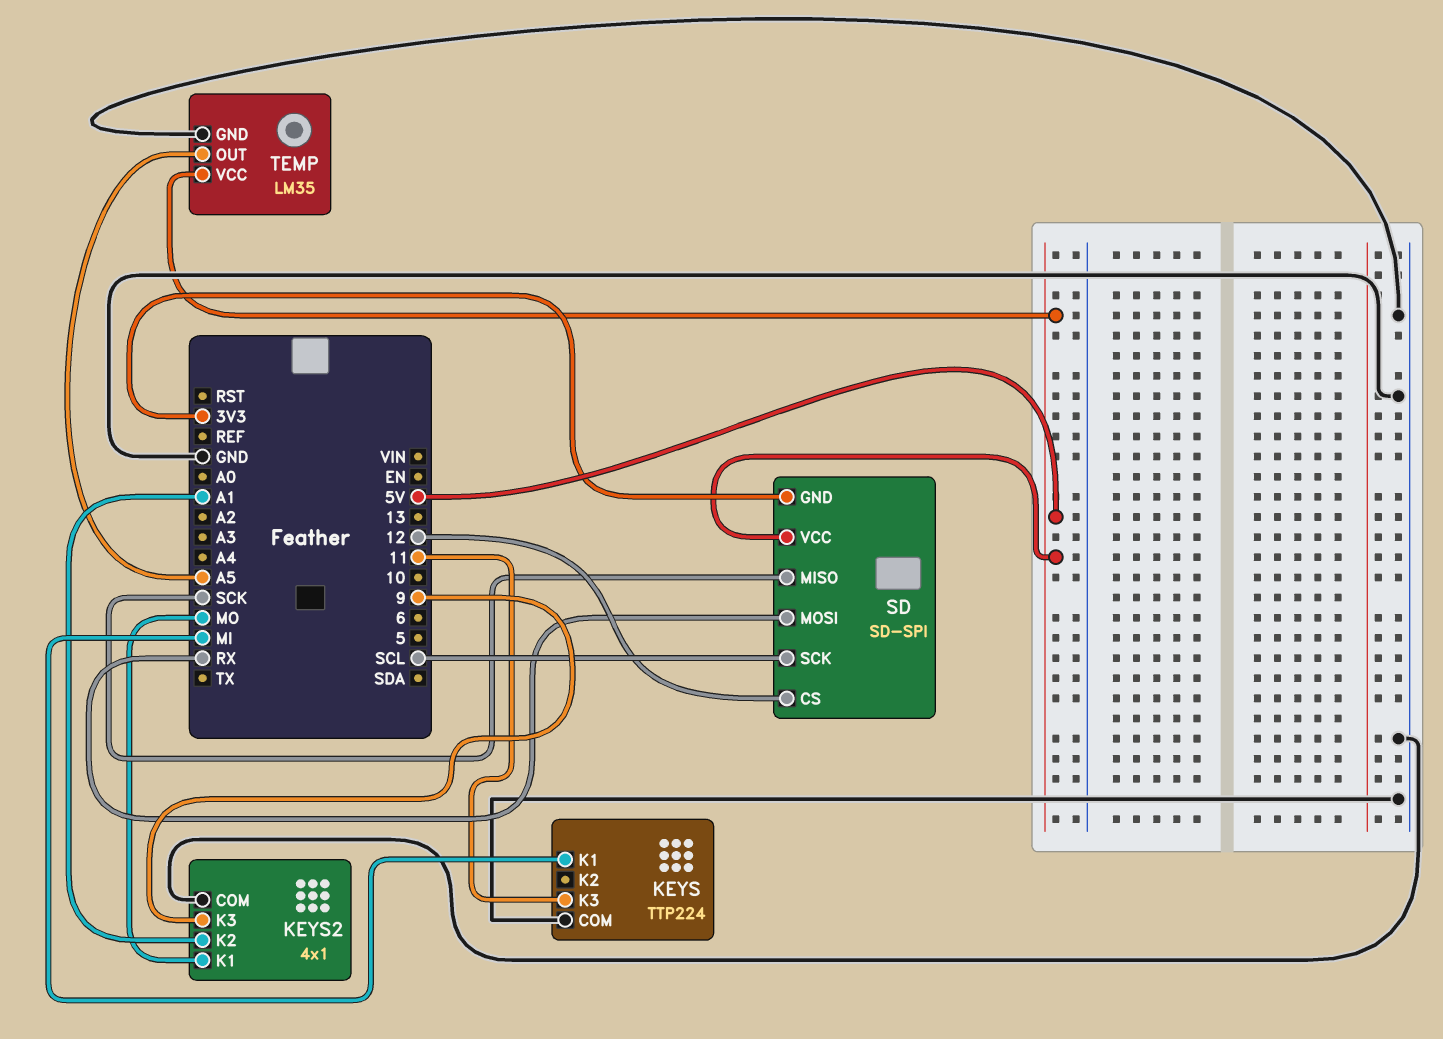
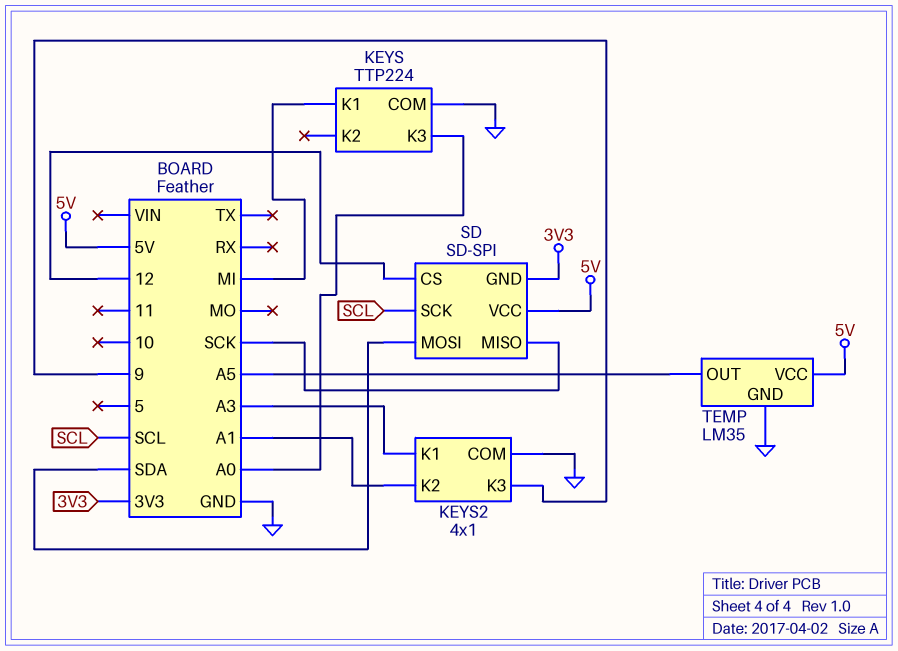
KEYS pin K3: 11 -> A0
KEYS2 pin K1: MO -> A3
SD pin MOSI: RX -> SDA

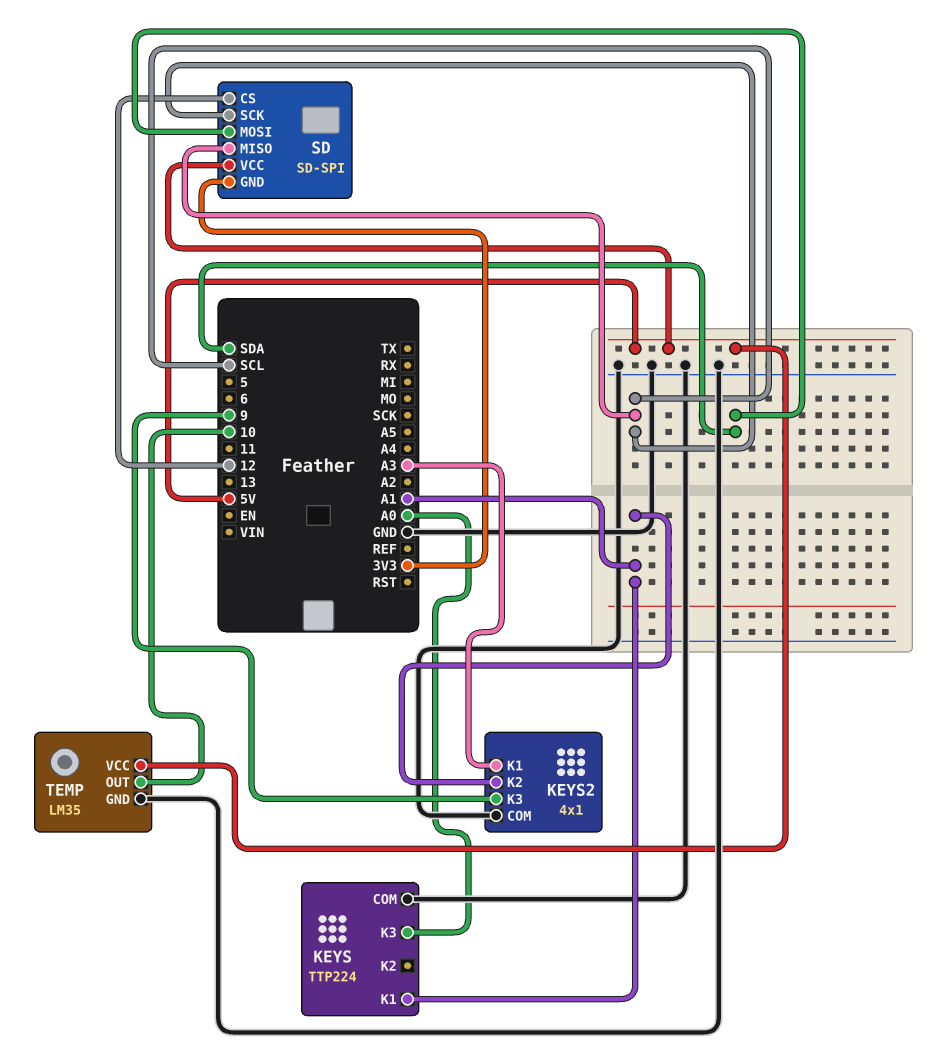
KEYS pin K1: MI -> A1
SD pin MISO: SCK -> SCL
TEMP pin OUT: A5 -> 10

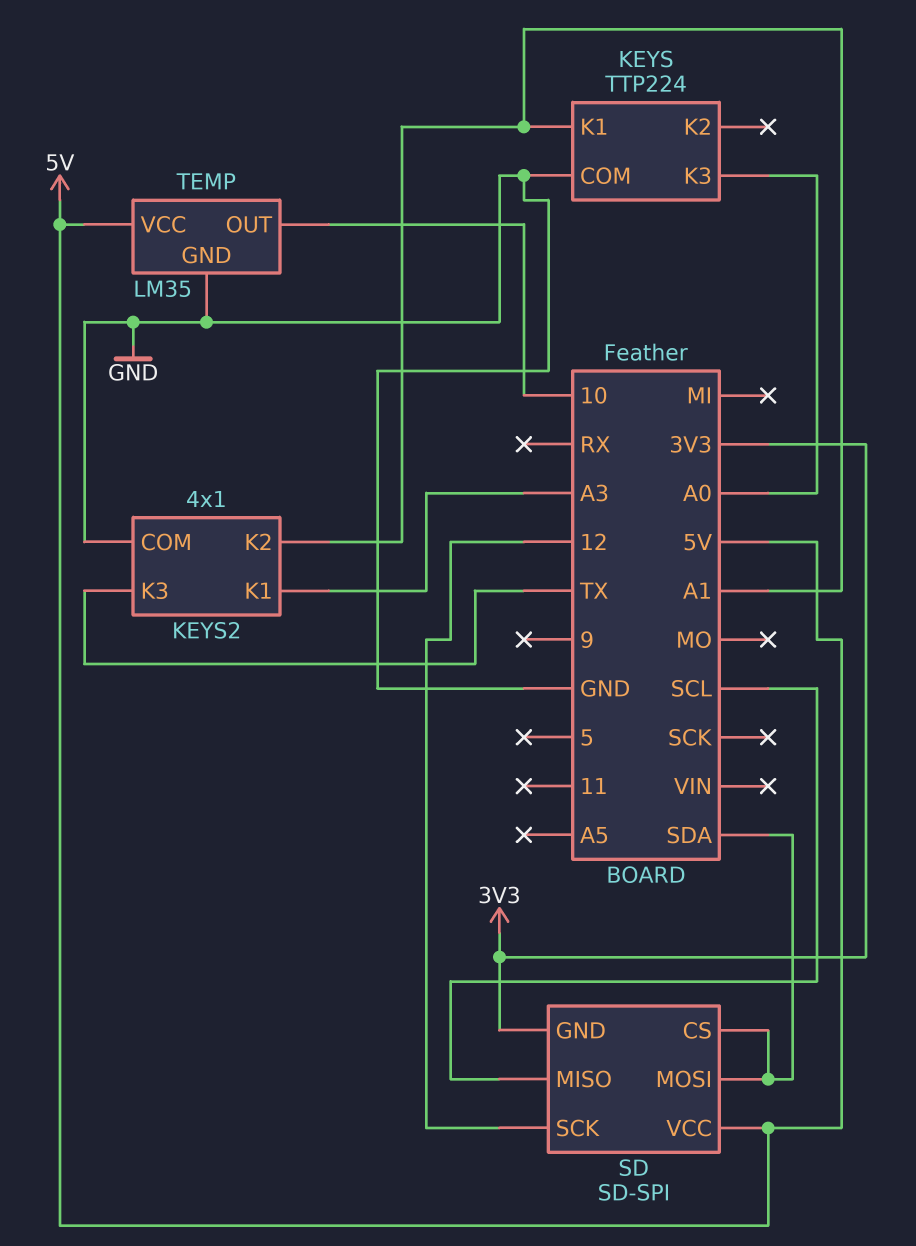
KEYS2 pin K3: 9 -> TX
SD pin CS: 12 -> SDA
SD pin SCK: SCL -> 12

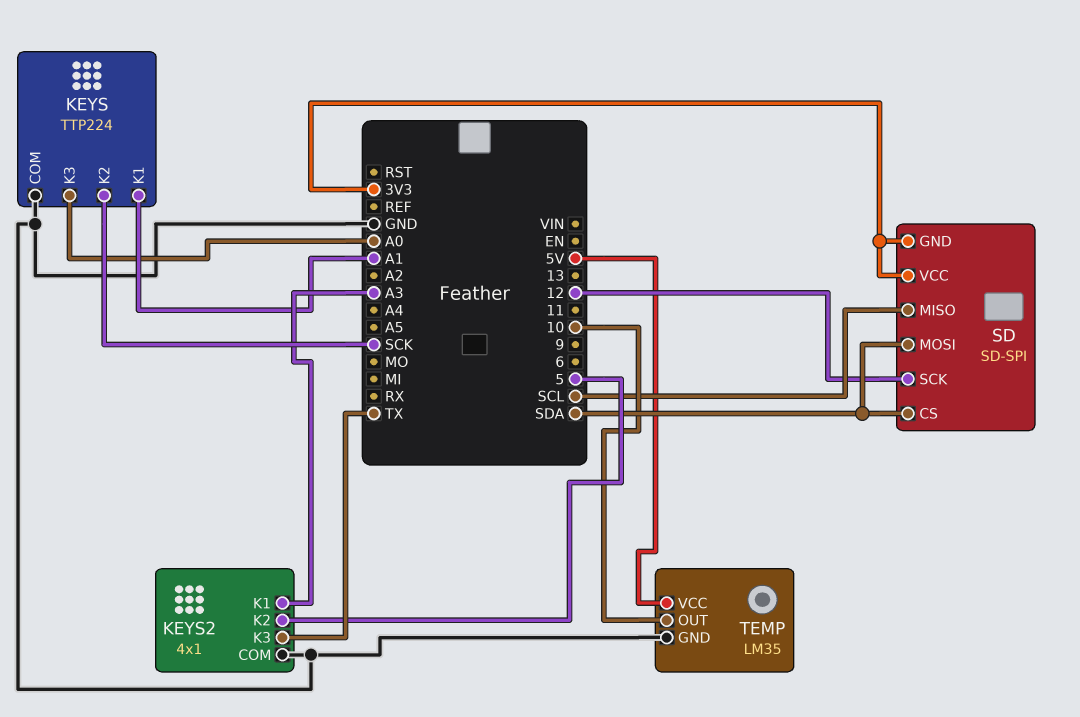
KEYS pin K2: none -> SCK
KEYS2 pin K2: A1 -> 5
SD pin VCC: 5V -> 3V3

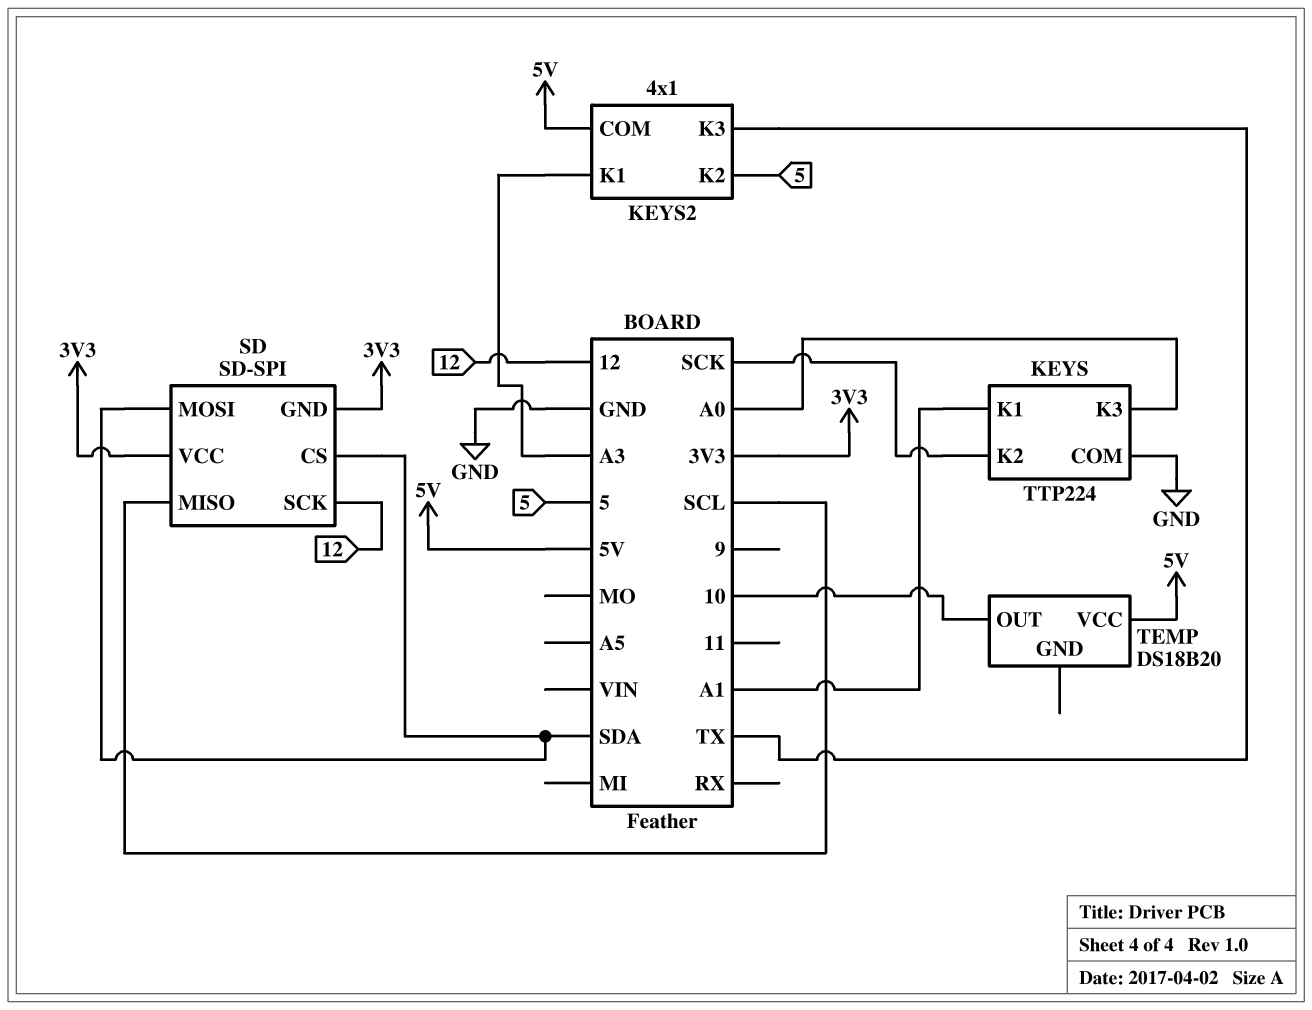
KEYS2 pin COM: GND -> 5V
TEMP: LM35 -> DS18B20
TEMP pin GND: GND -> none

